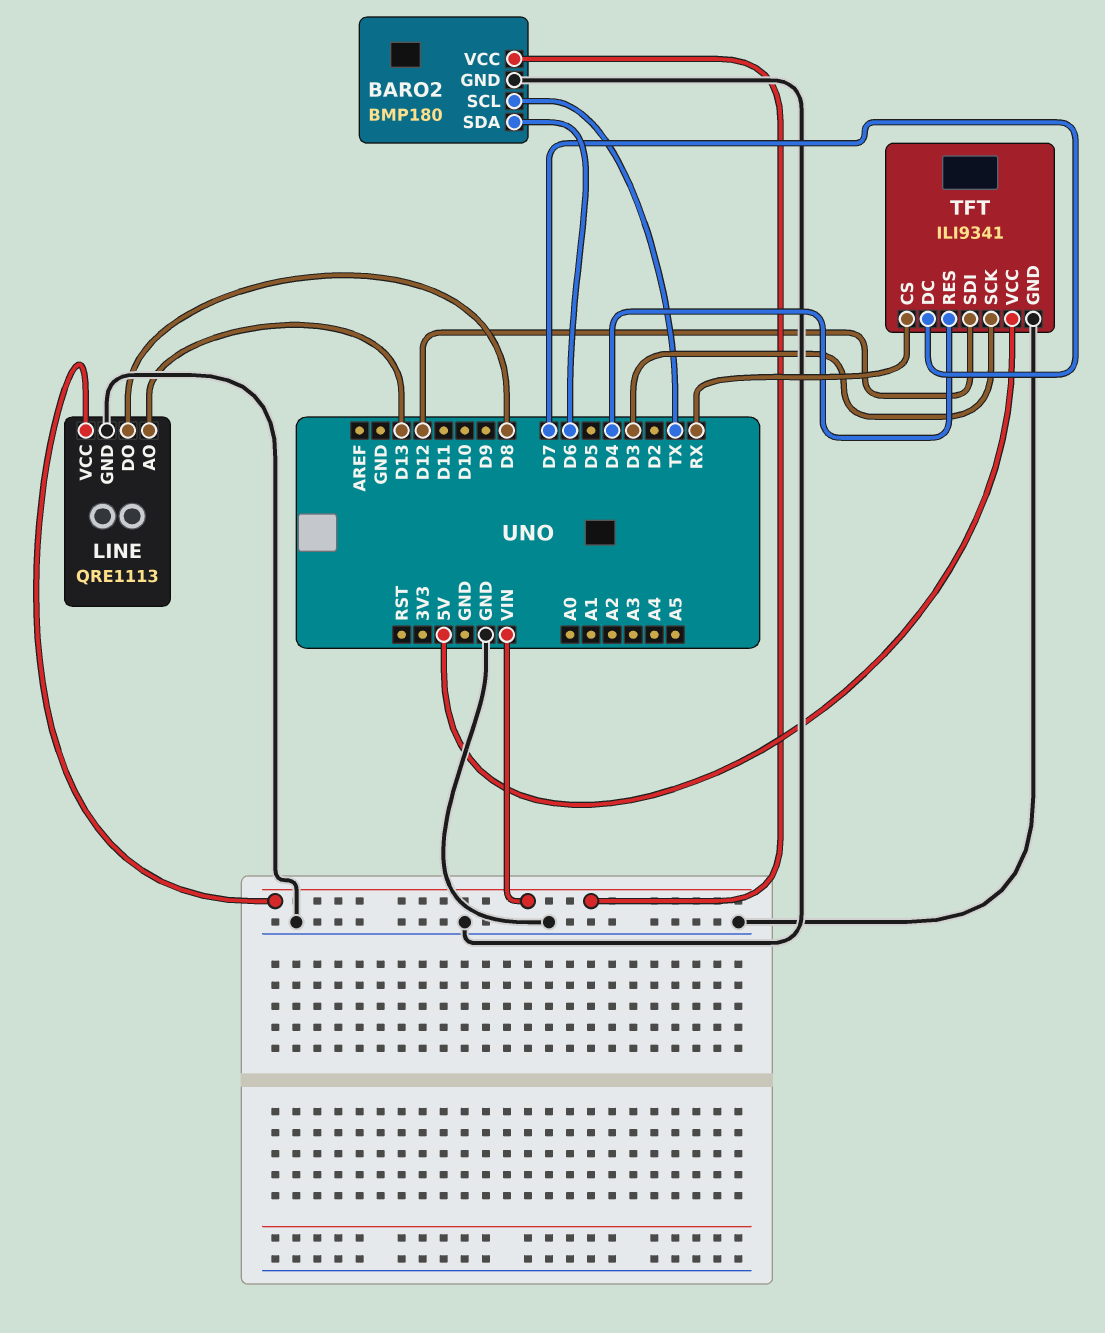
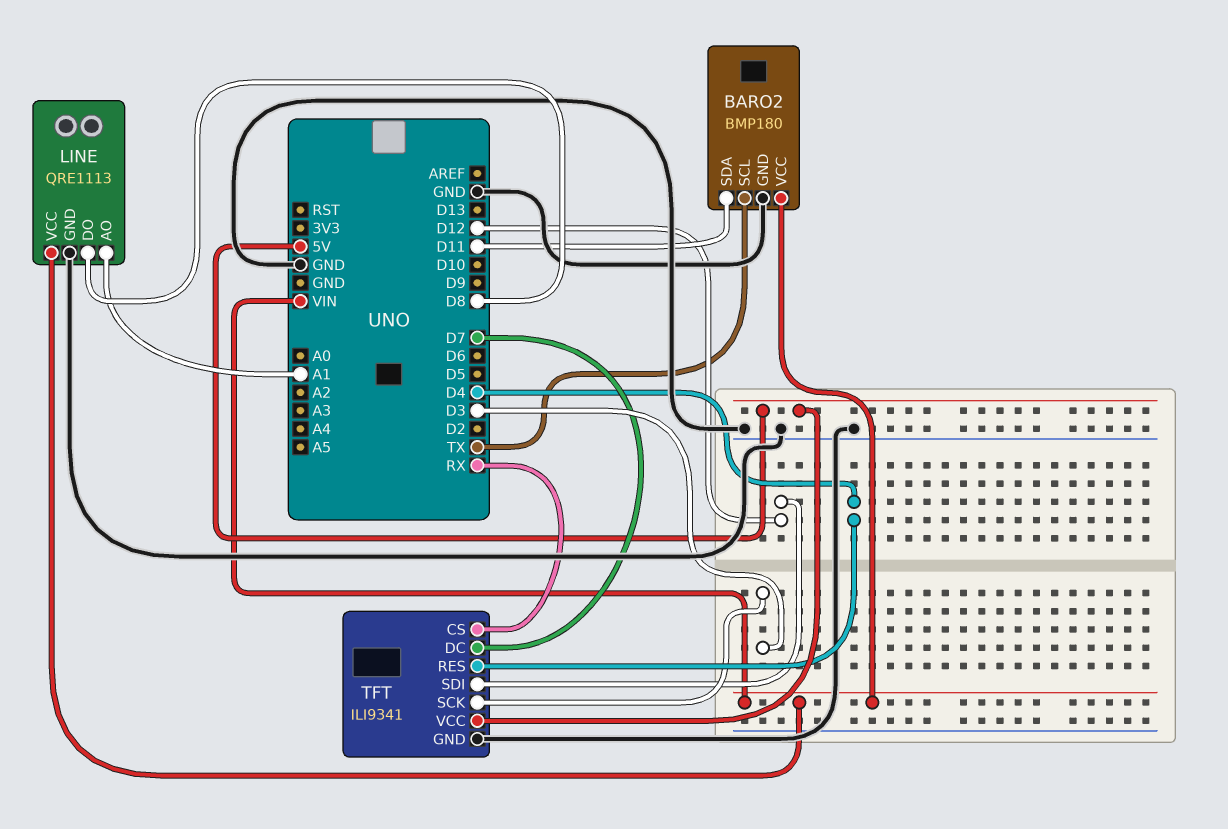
BARO2 pin SDA: D6 -> D11
LINE pin AO: D13 -> A1

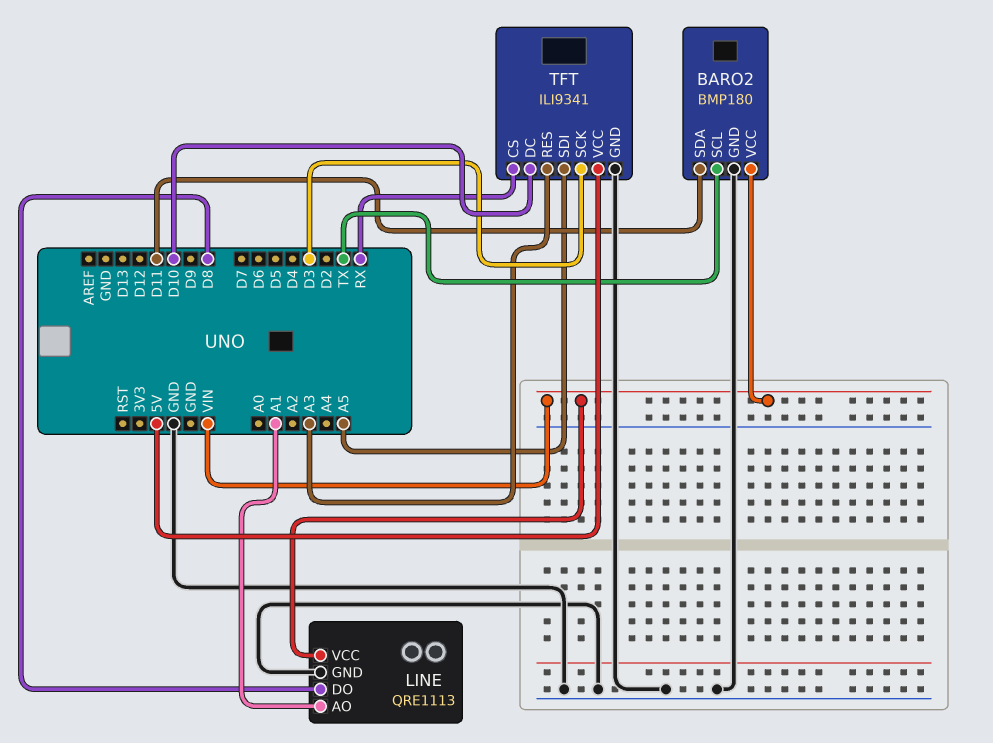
TFT pin DC: D7 -> D10
TFT pin RES: D4 -> A3
TFT pin SDI: D12 -> A5

